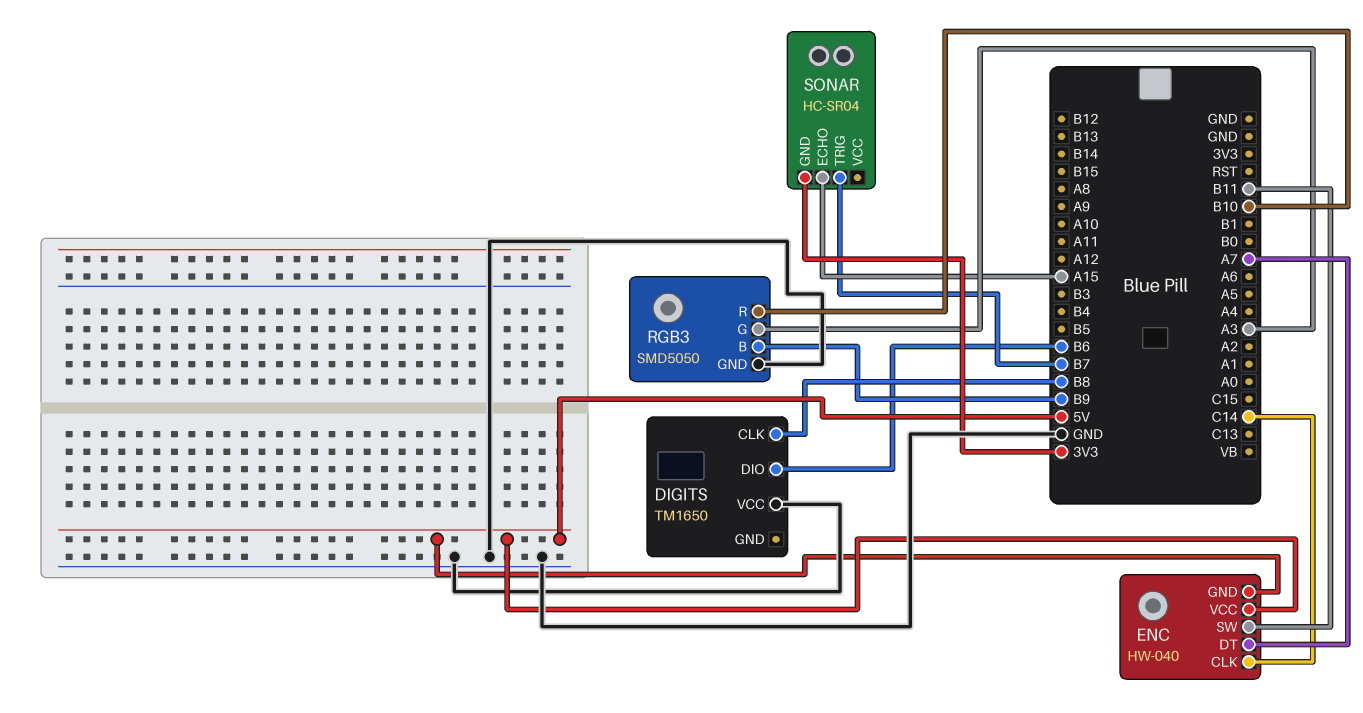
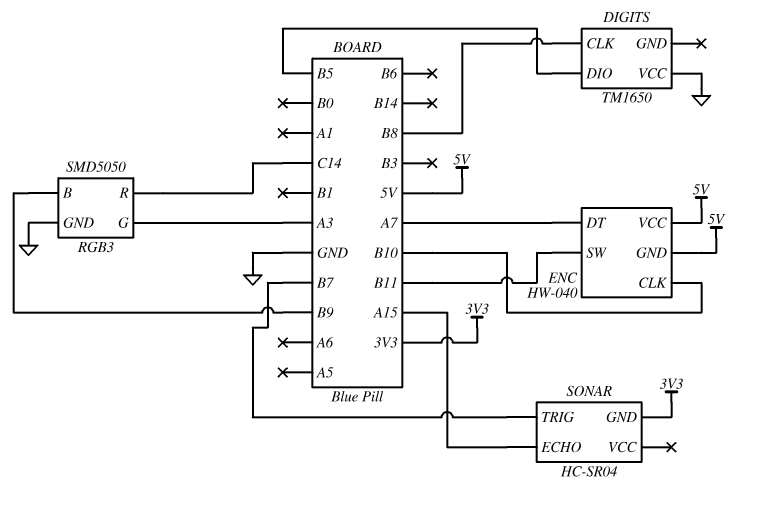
DIGITS pin DIO: B6 -> B5
ENC pin CLK: C14 -> B10
RGB3 pin R: B10 -> C14

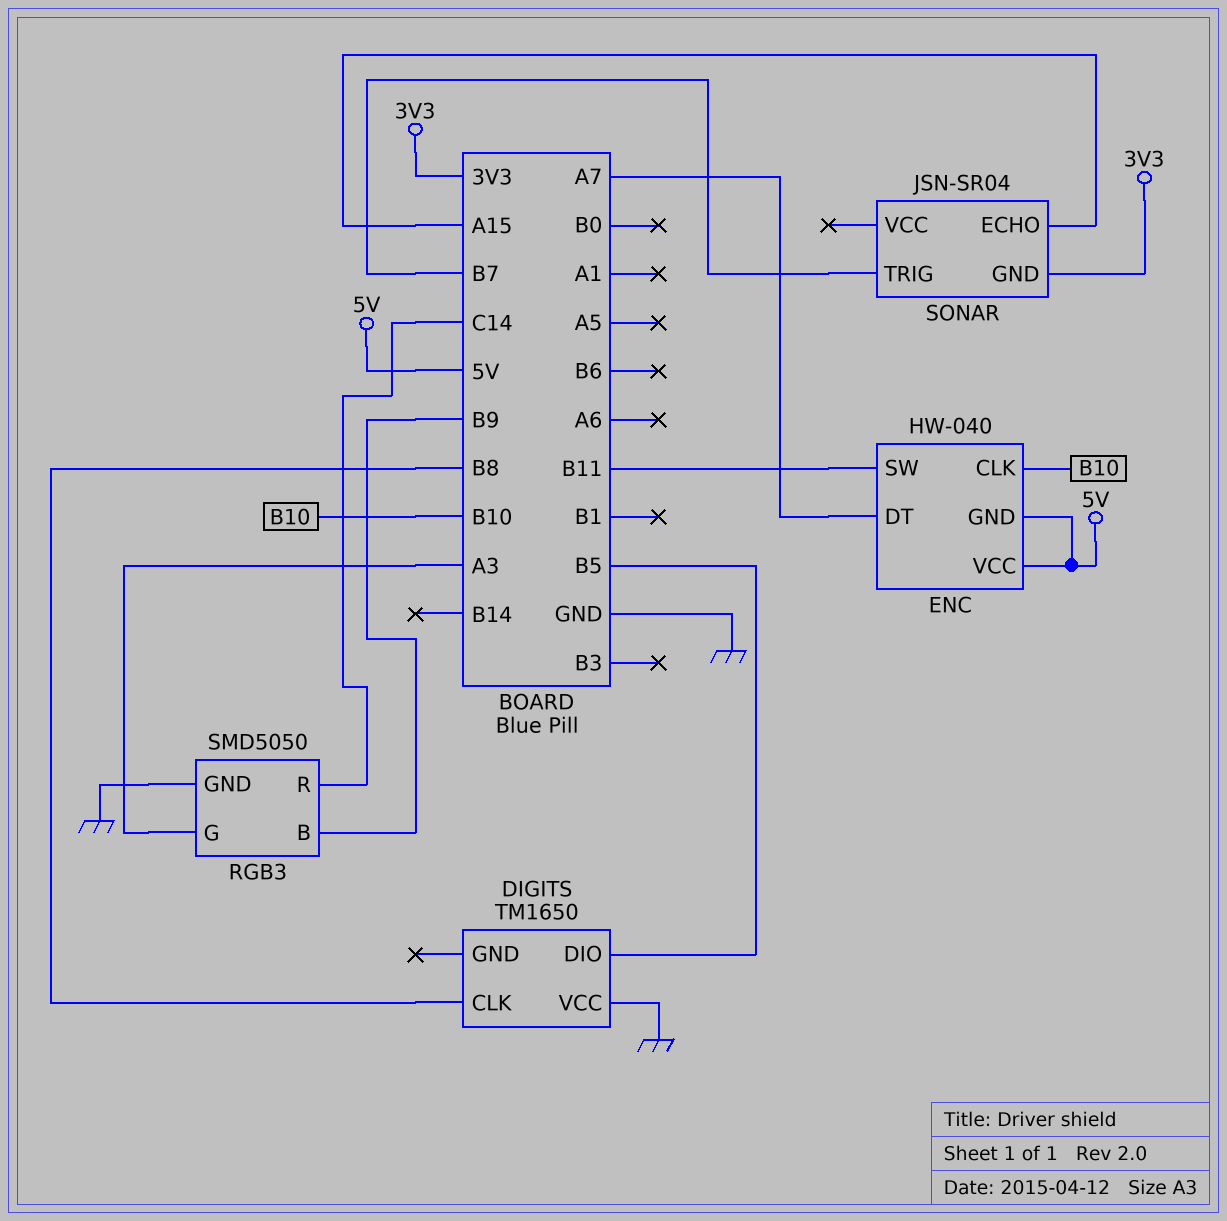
SONAR: HC-SR04 -> JSN-SR04

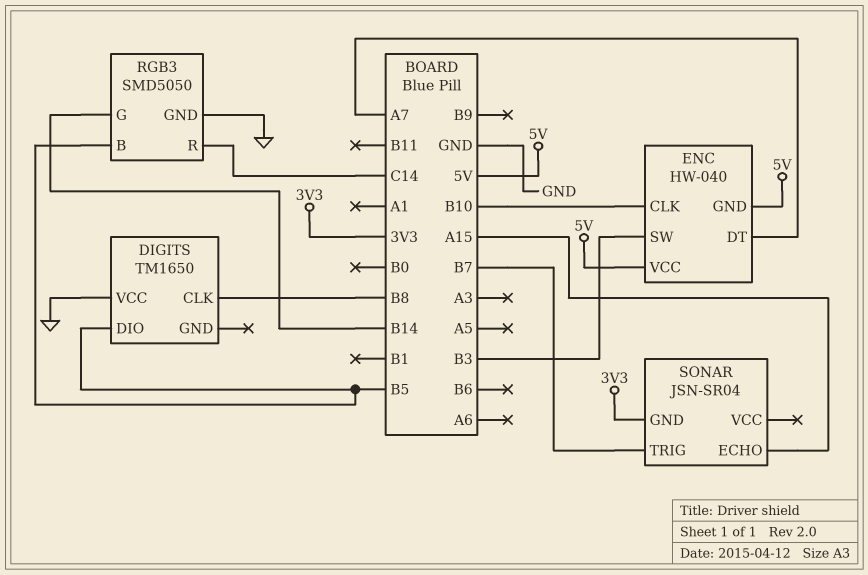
ENC pin SW: B11 -> B3
RGB3 pin B: B9 -> B5
RGB3 pin G: A3 -> B14

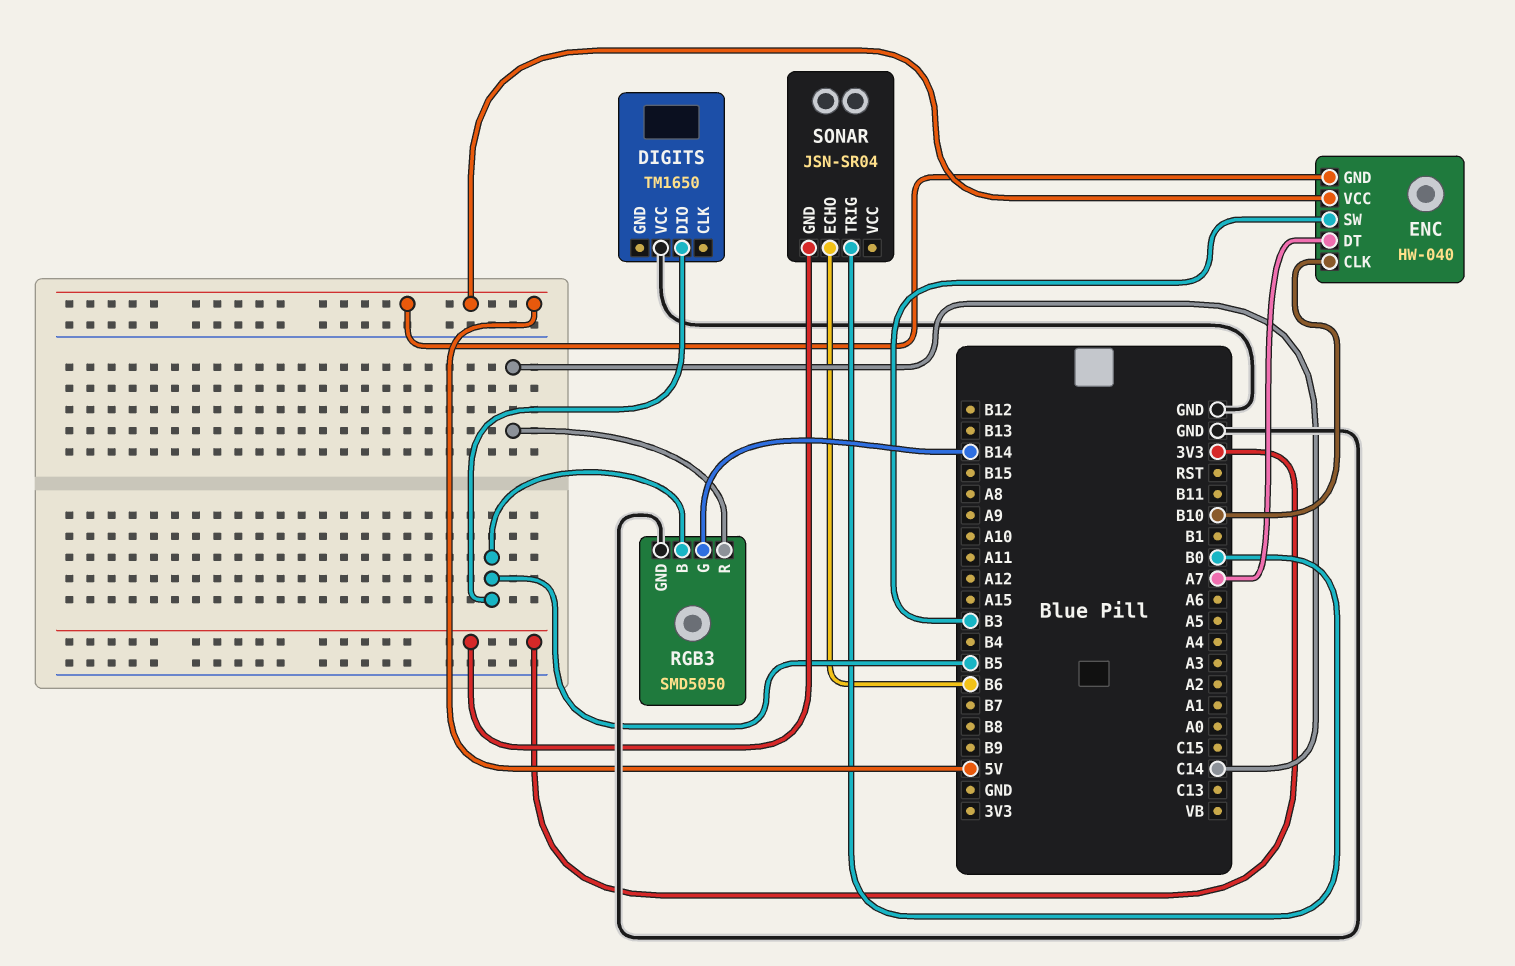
DIGITS pin CLK: B8 -> none
SONAR pin ECHO: A15 -> B6
SONAR pin TRIG: B7 -> B0

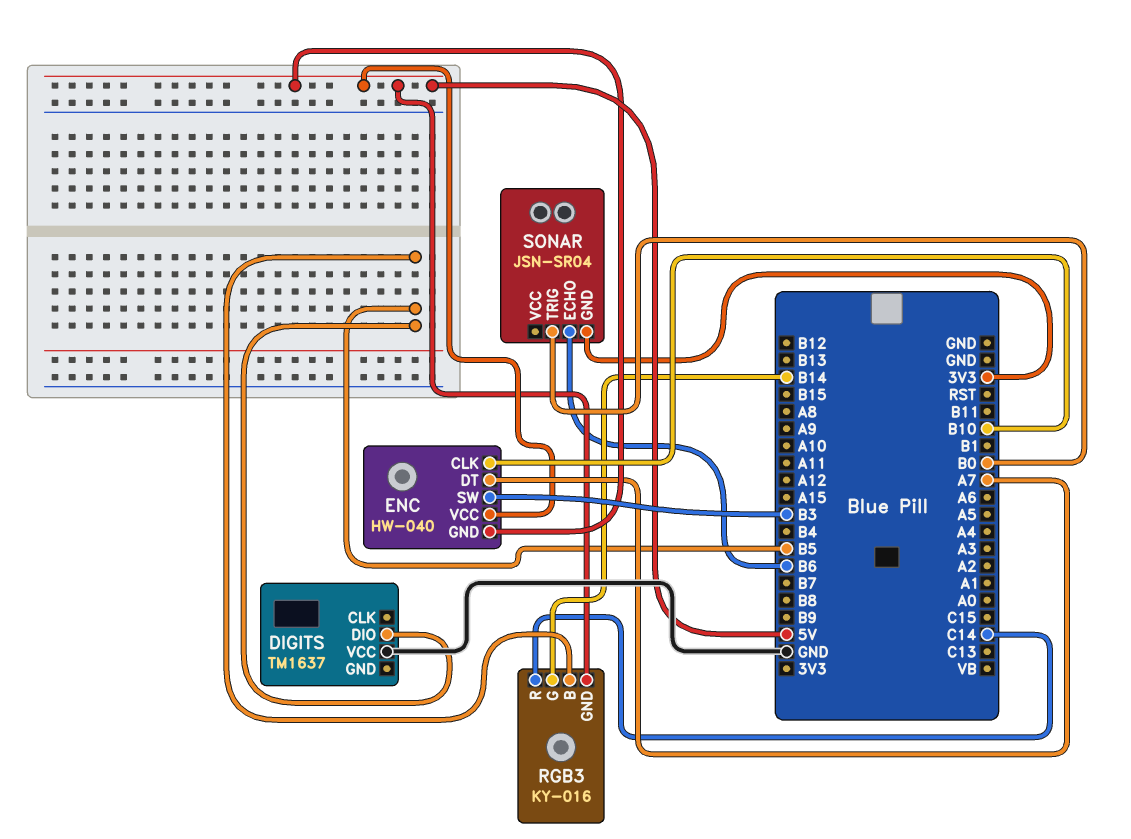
DIGITS: TM1650 -> TM1637
RGB3: SMD5050 -> KY-016
RGB3 pin GND: GND -> 5V

